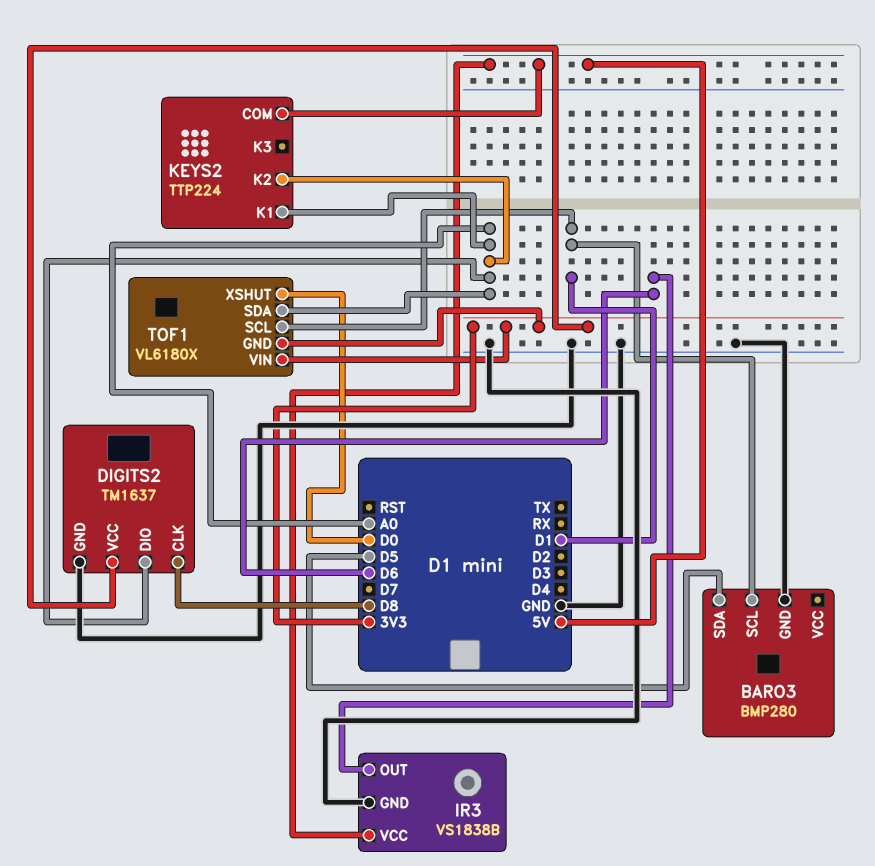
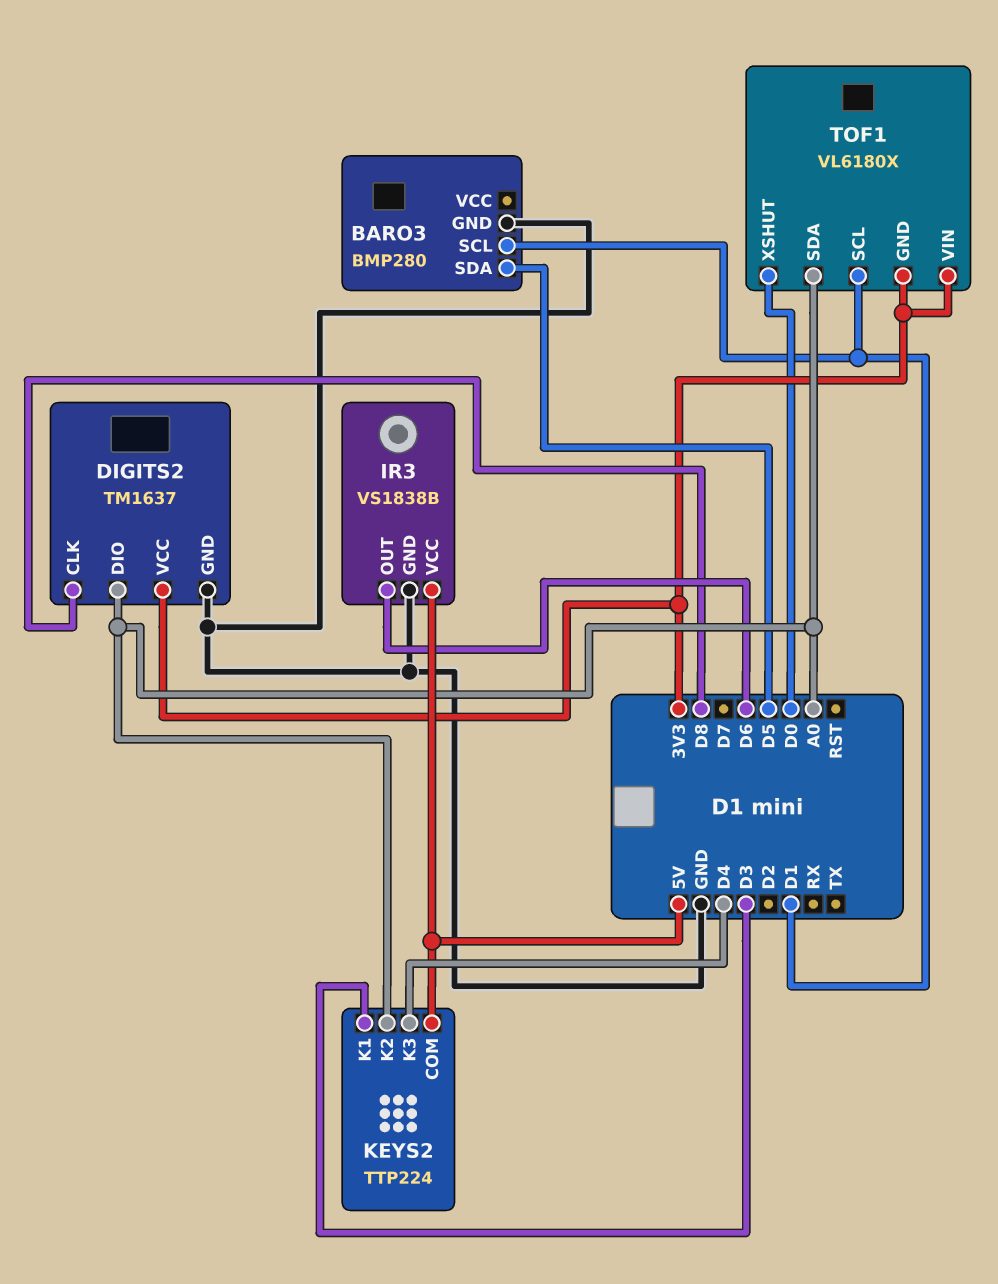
KEYS2 pin K1: A0 -> D3
KEYS2 pin K3: none -> D4

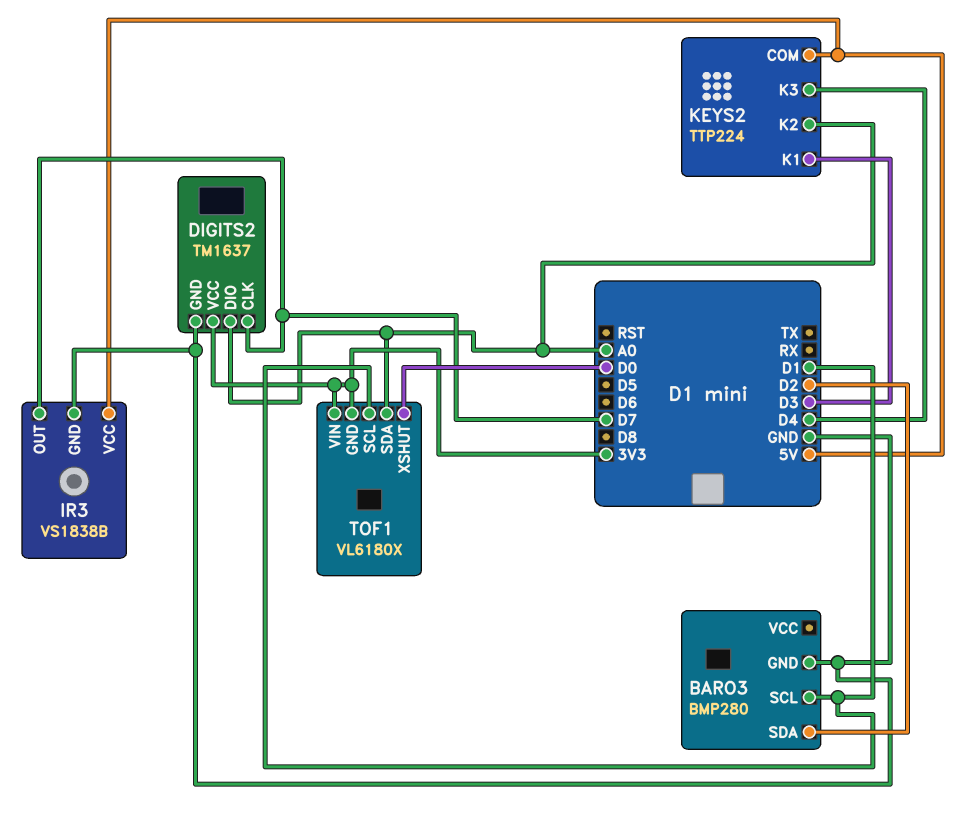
BARO3 pin SDA: D5 -> D2
DIGITS2 pin CLK: D8 -> D7
IR3 pin OUT: D6 -> D7

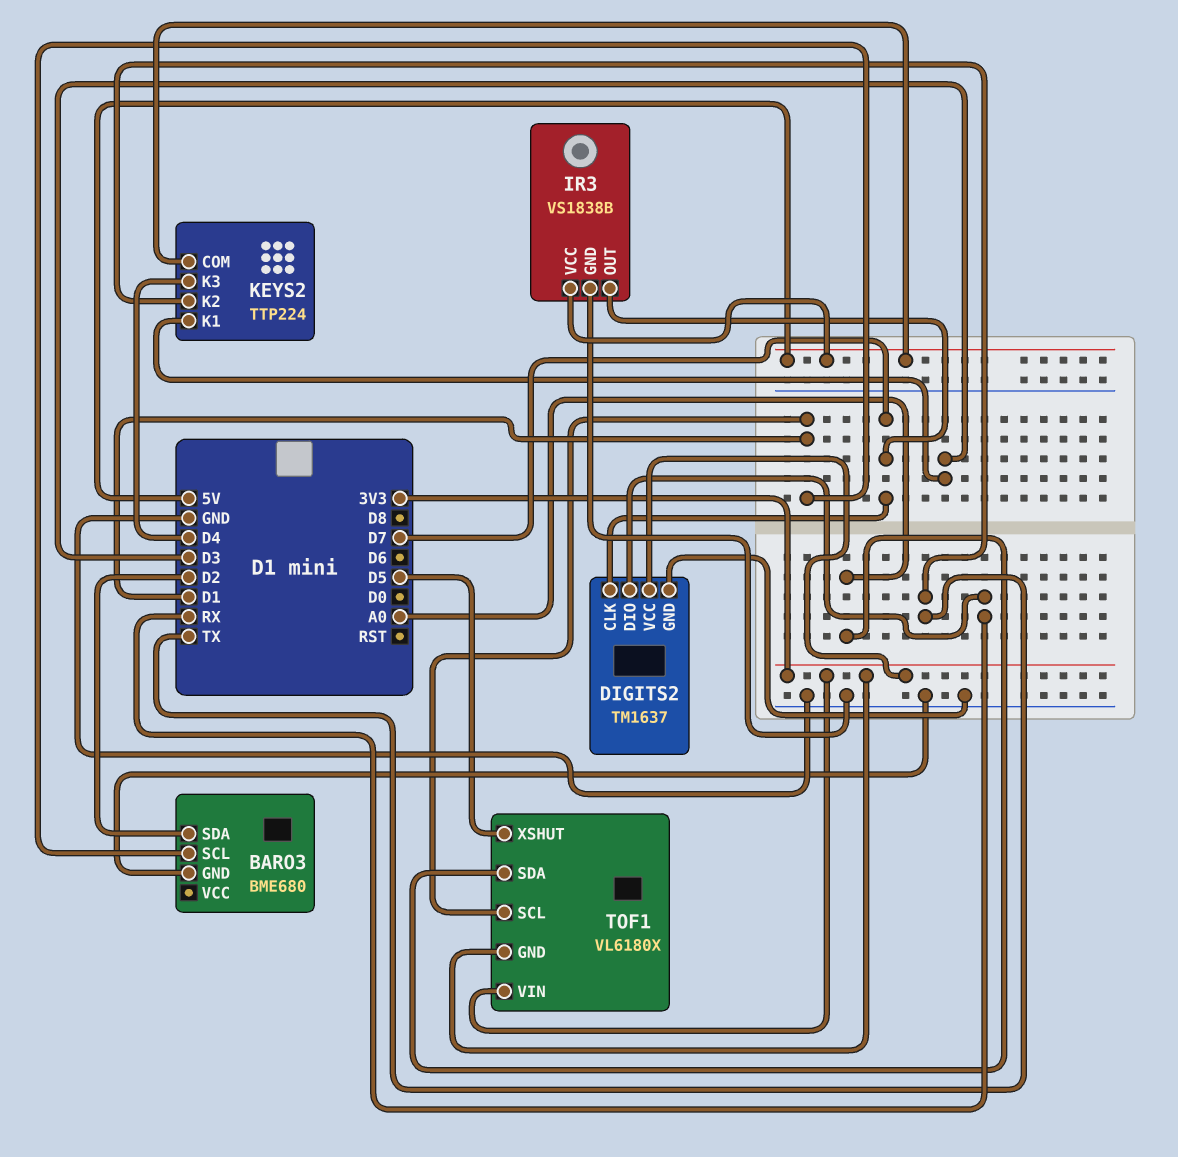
BARO3: BMP280 -> BME680
DIGITS2 pin DIO: A0 -> RX
KEYS2 pin K2: A0 -> TX
TOF1 pin XSHUT: D0 -> D5

